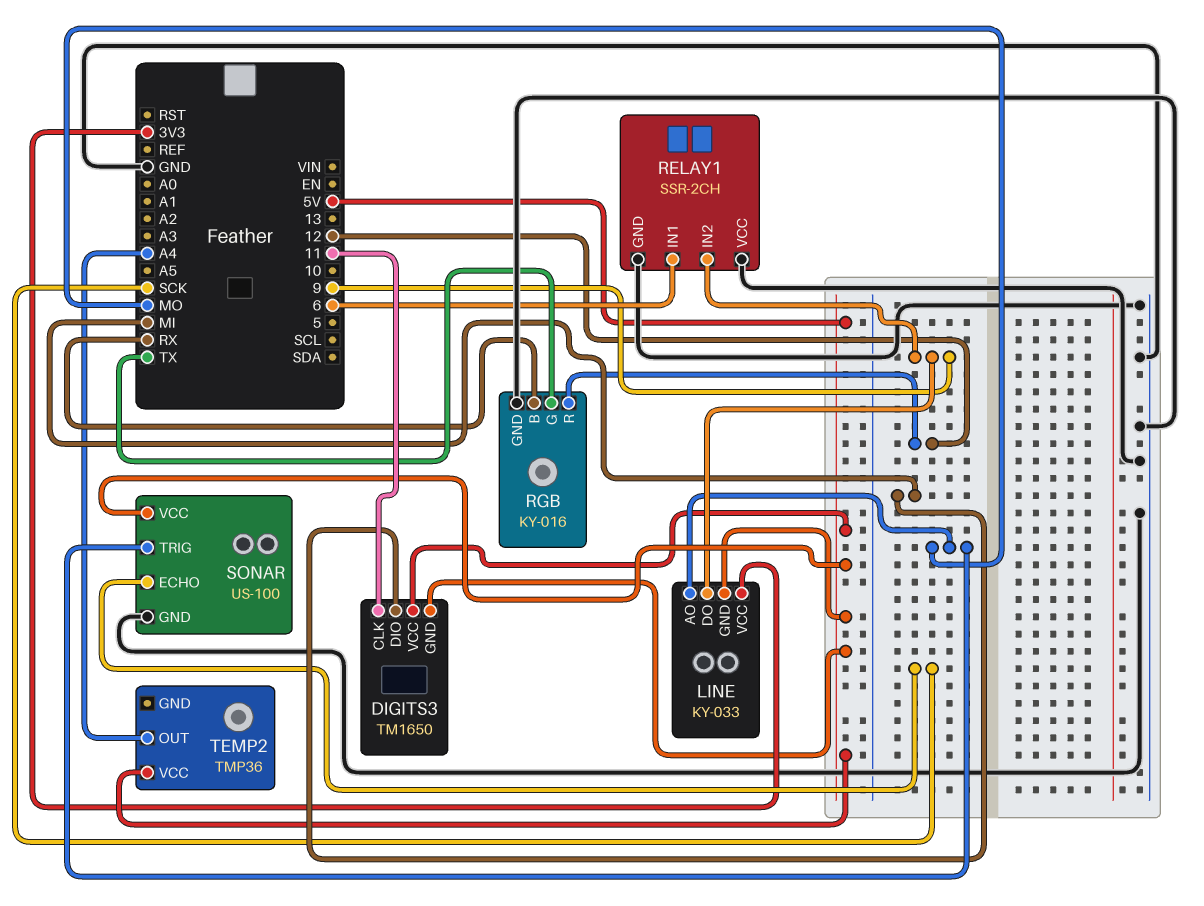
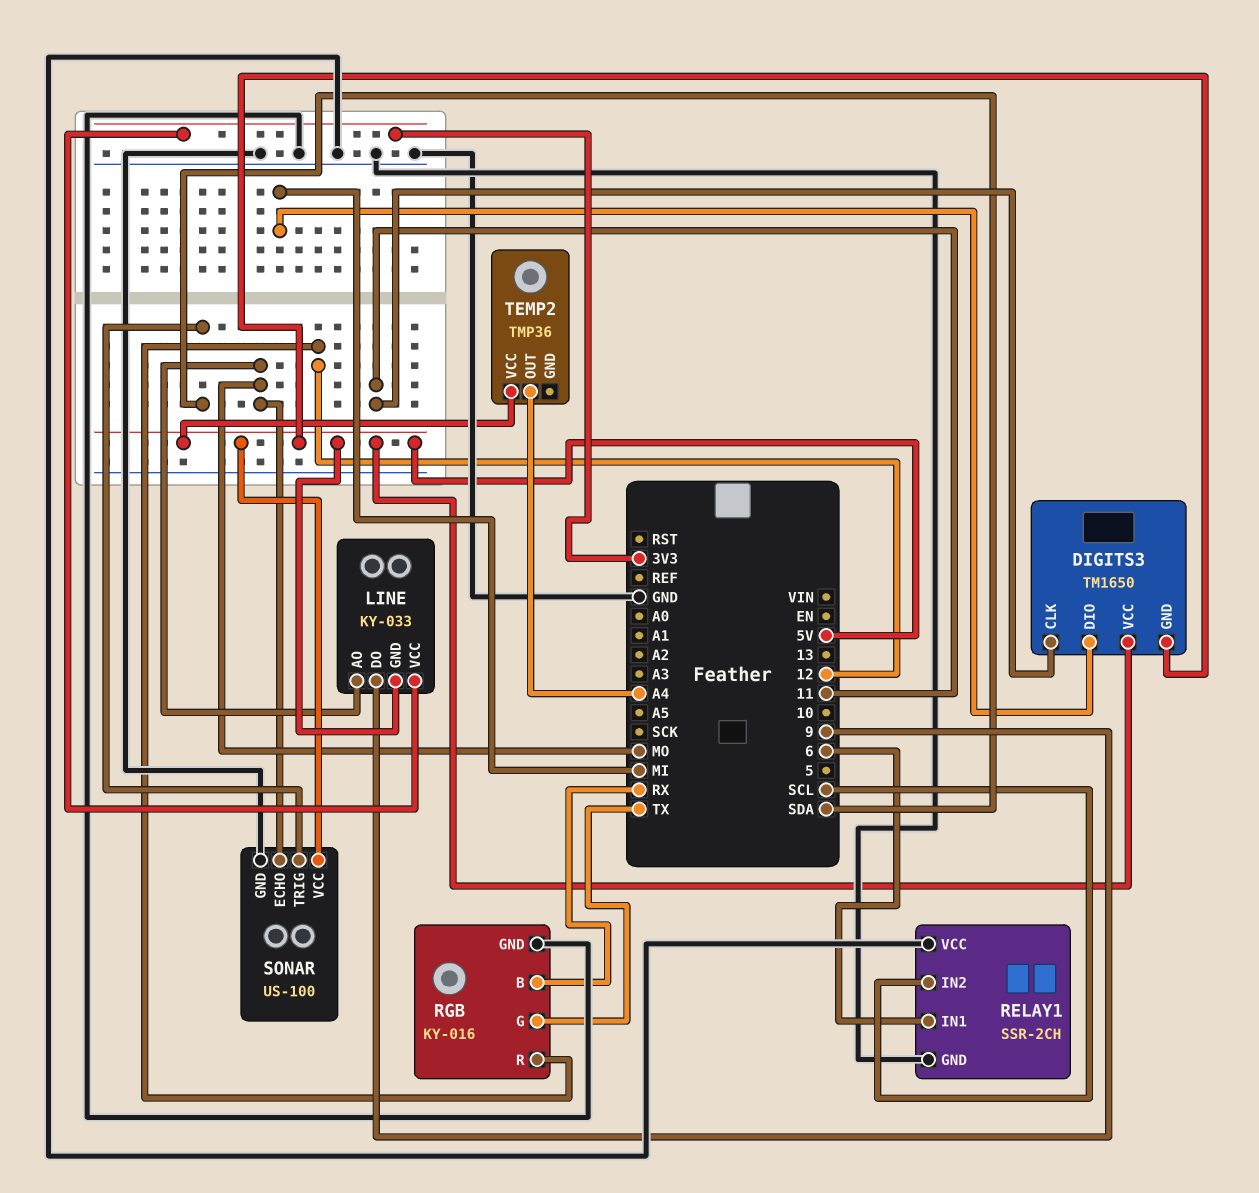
RELAY1 pin IN2: 9 -> SCL
SONAR pin ECHO: SCK -> MO
SONAR pin TRIG: MO -> SDA

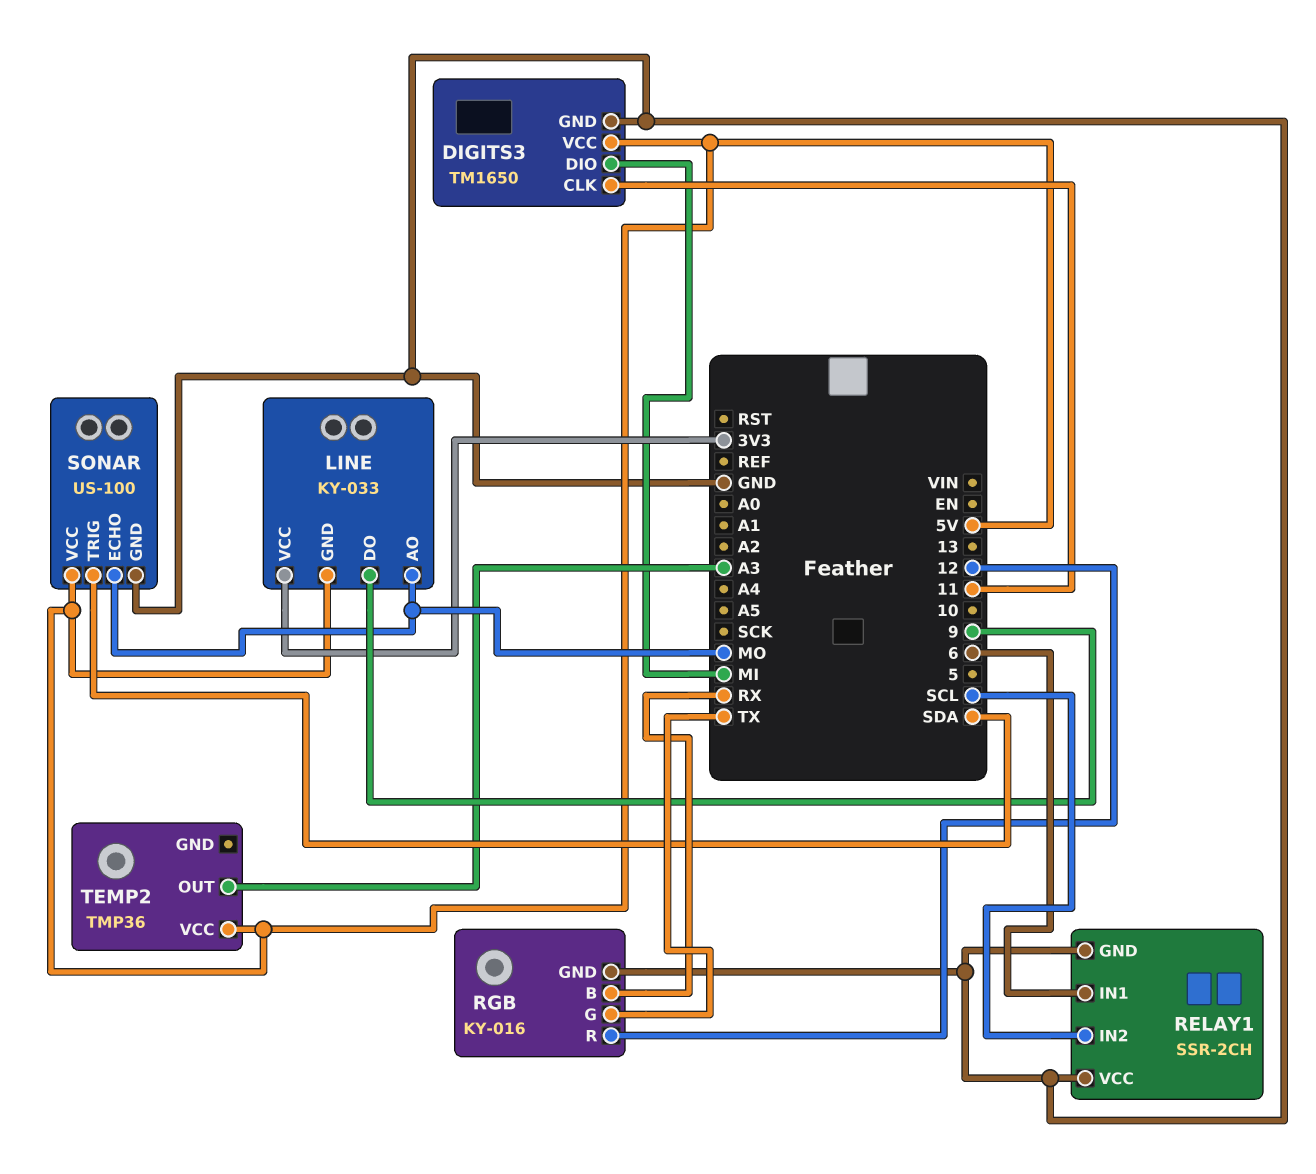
DIGITS3 pin GND: 5V -> GND
TEMP2 pin OUT: A4 -> A3

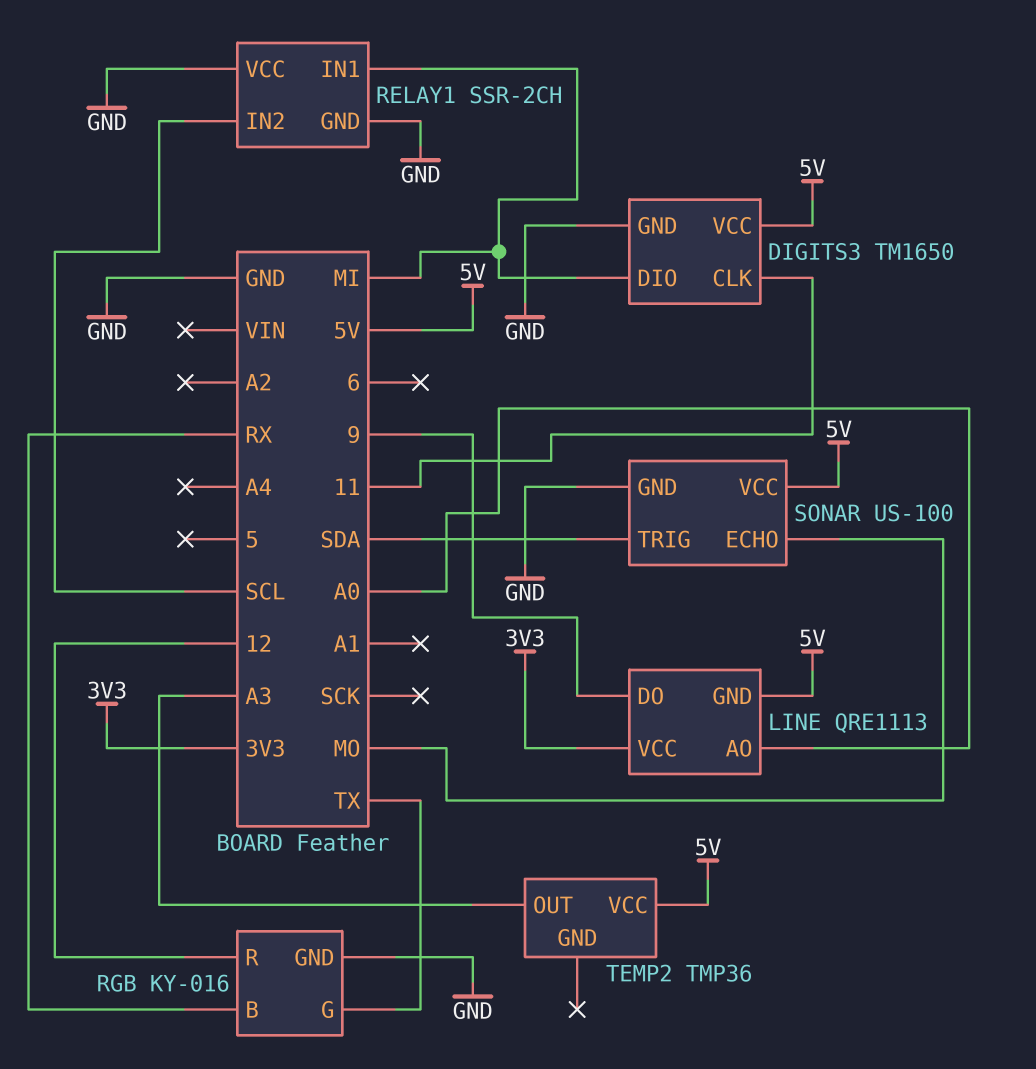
LINE: KY-033 -> QRE1113
LINE pin AO: MO -> A0
RELAY1 pin IN1: 6 -> MI

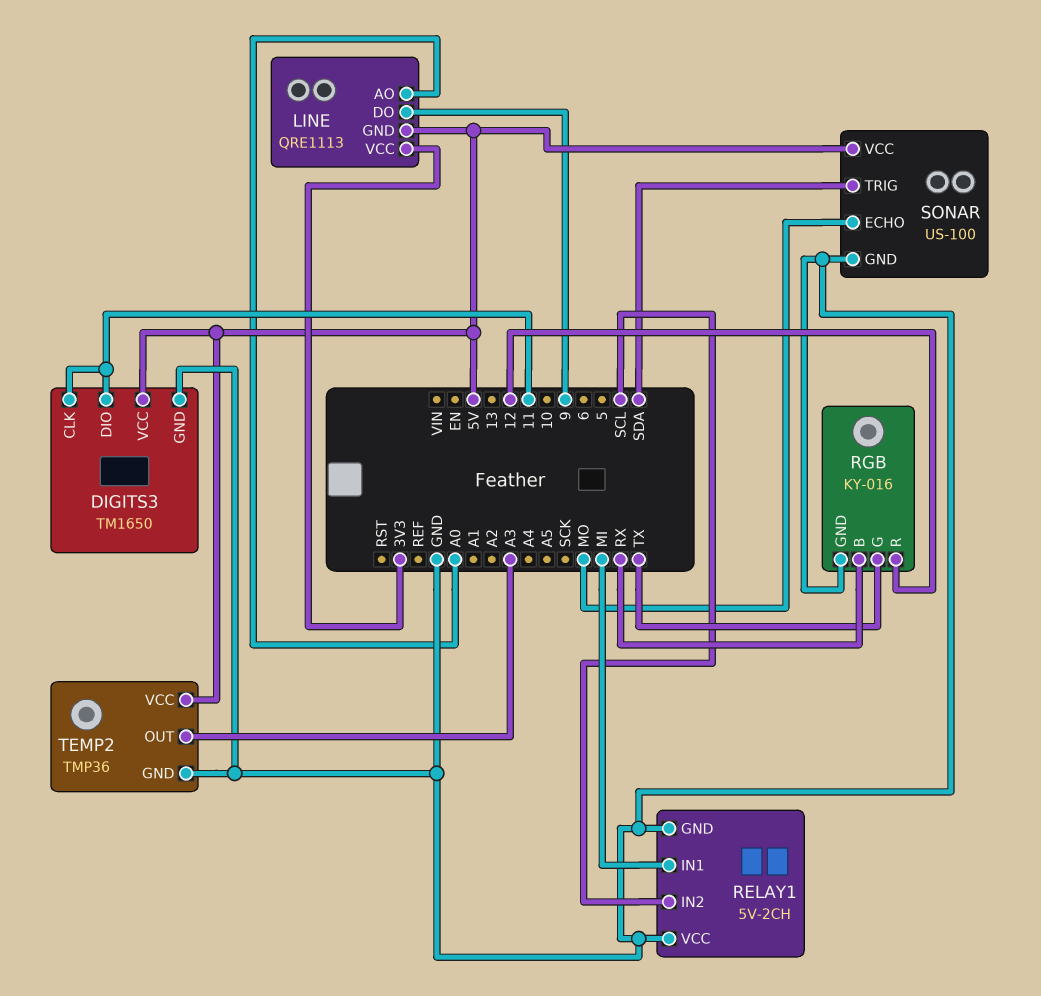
DIGITS3 pin DIO: MI -> 11
RELAY1: SSR-2CH -> 5V-2CH
TEMP2 pin GND: none -> GND

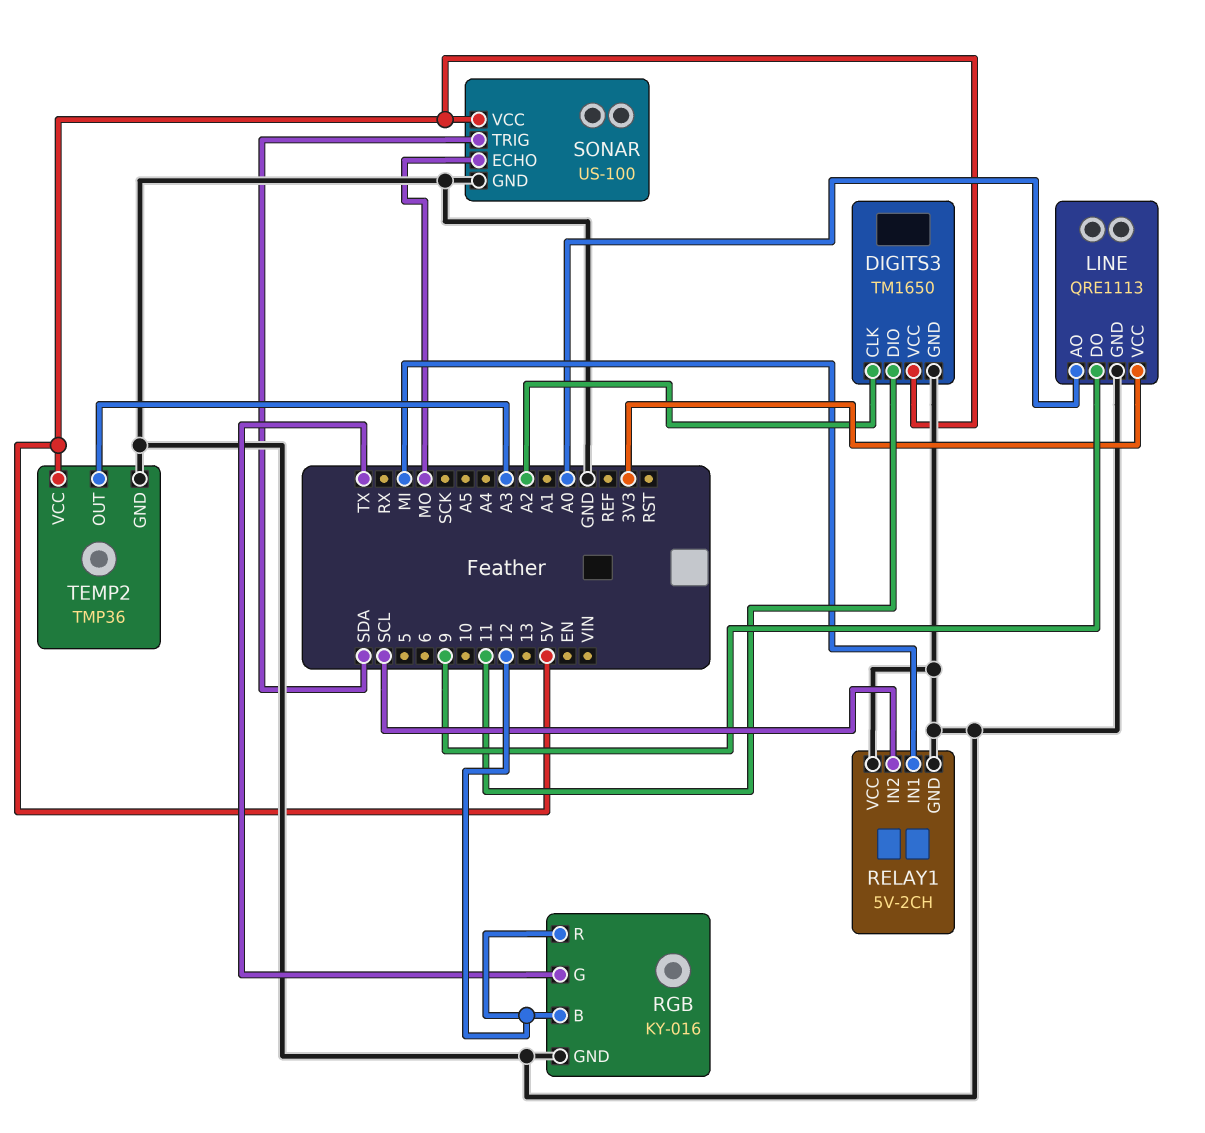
DIGITS3 pin CLK: 11 -> A2
LINE pin GND: 5V -> GND
RGB pin B: RX -> 12

